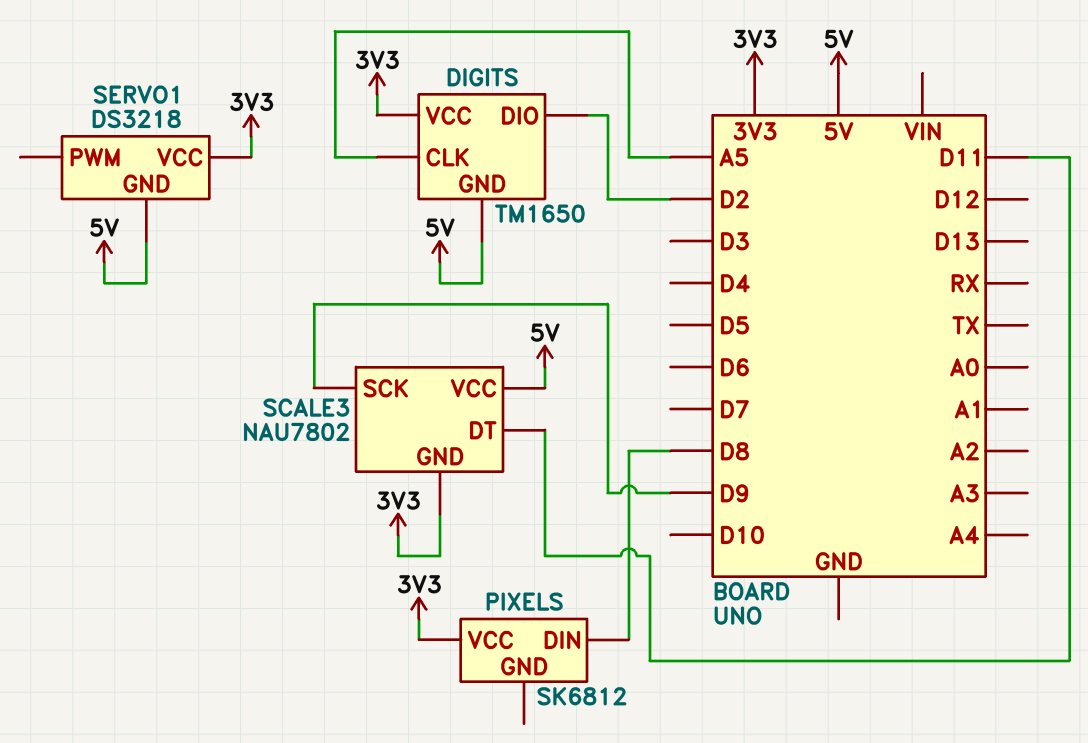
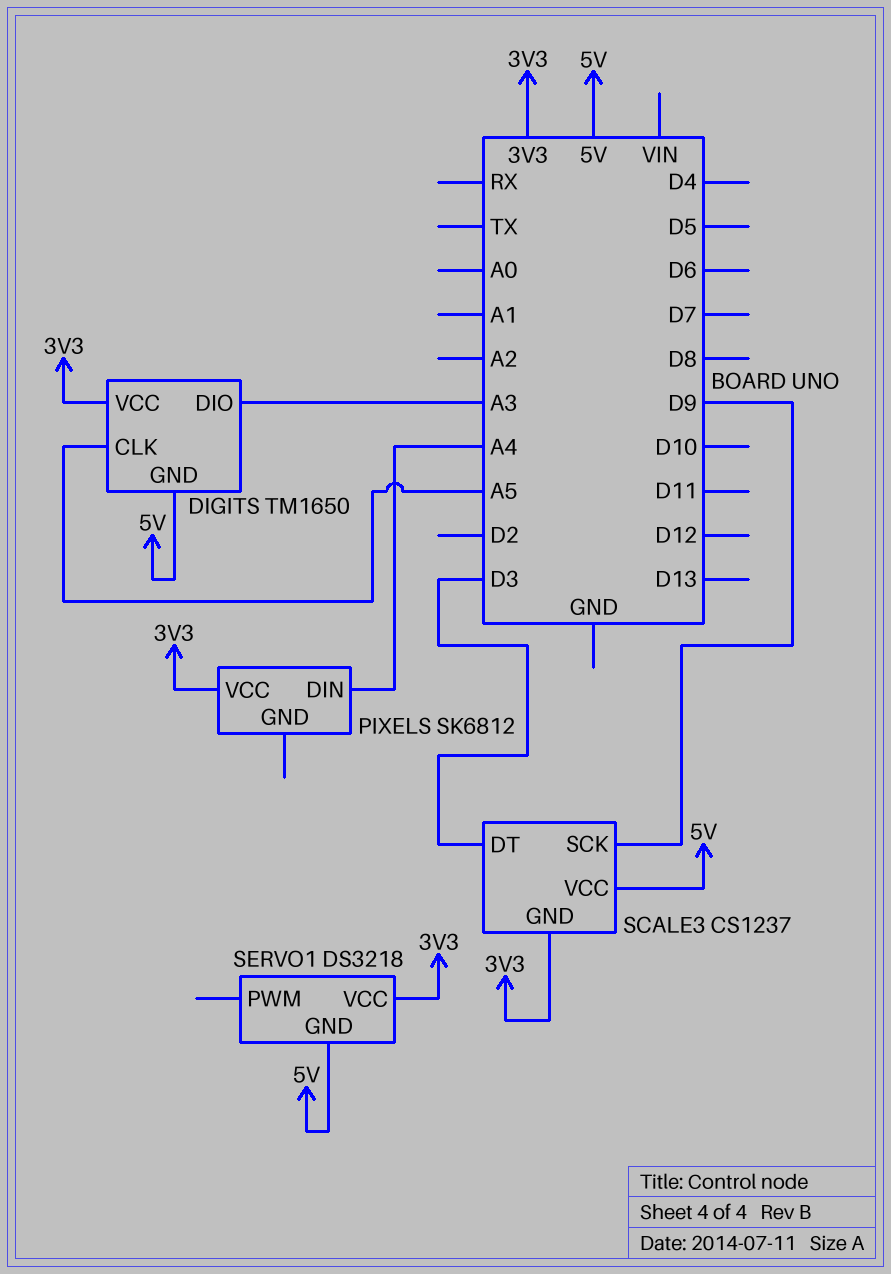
DIGITS pin DIO: D2 -> A3
PIXELS pin DIN: D8 -> A4
SCALE3: NAU7802 -> CS1237
SCALE3 pin DT: D11 -> D3

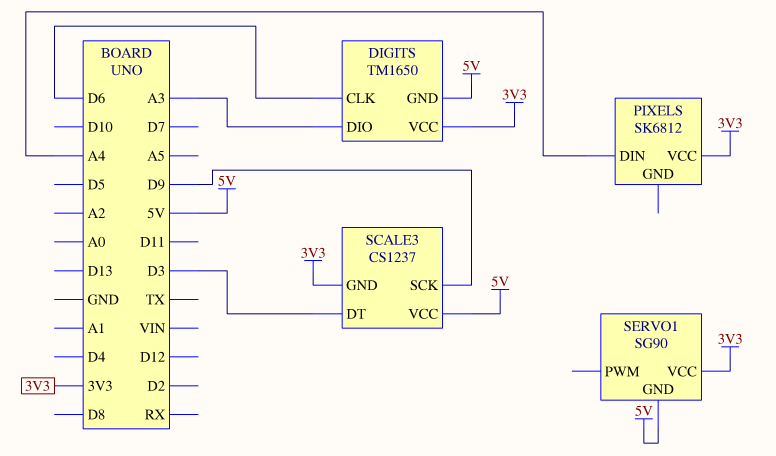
DIGITS pin CLK: A5 -> D6
SERVO1: DS3218 -> SG90

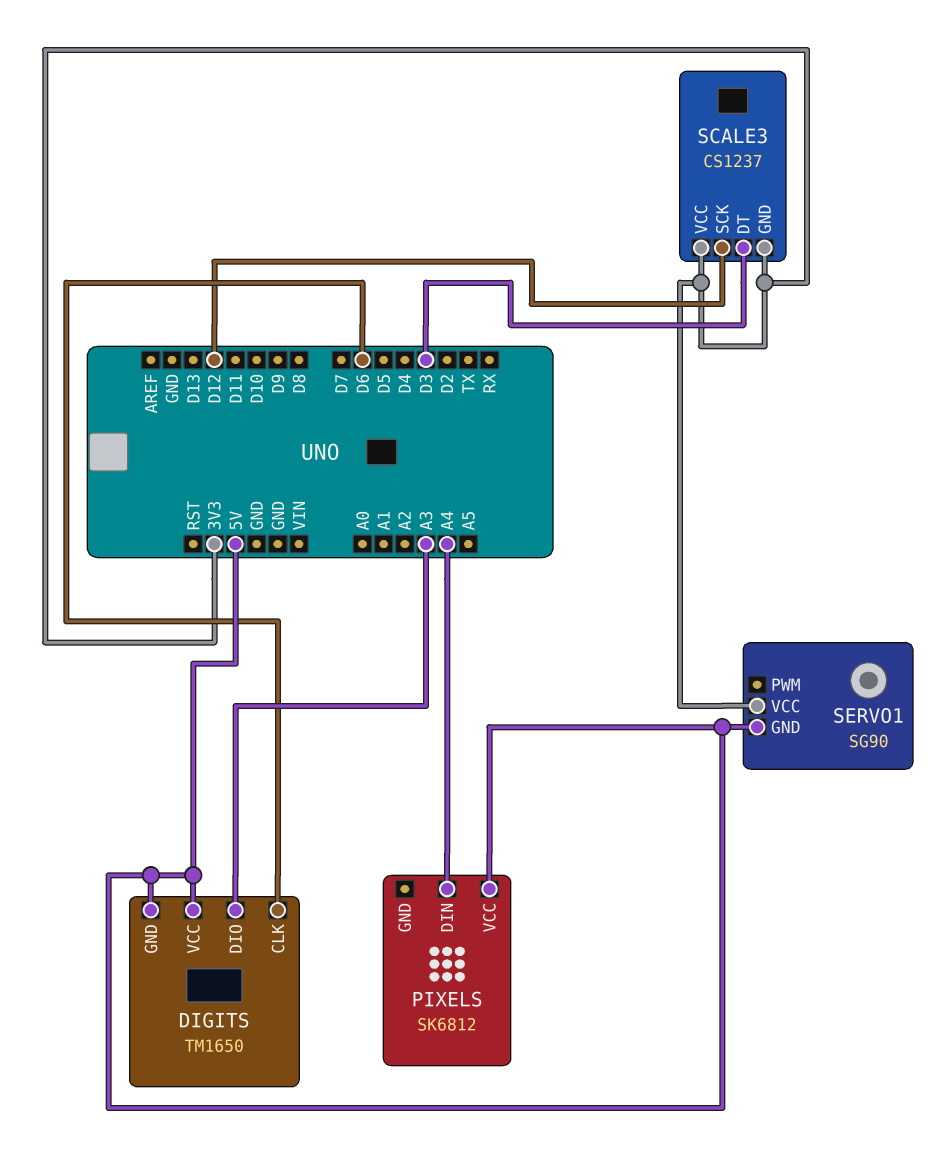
DIGITS pin VCC: 3V3 -> 5V
PIXELS pin VCC: 3V3 -> 5V
SCALE3 pin SCK: D9 -> D12
SCALE3 pin VCC: 5V -> 3V3

